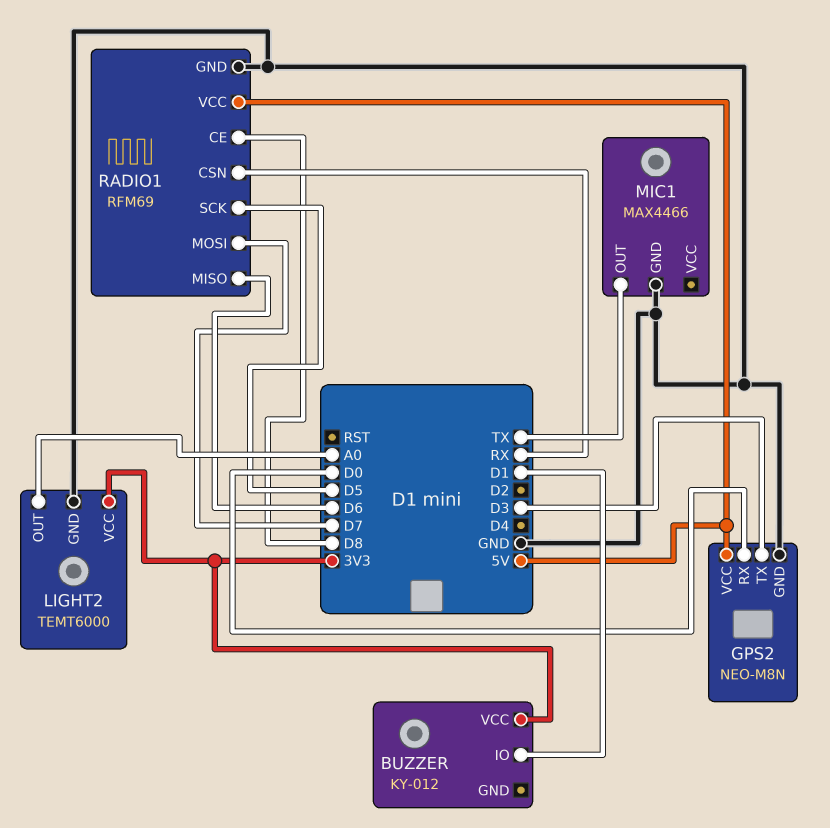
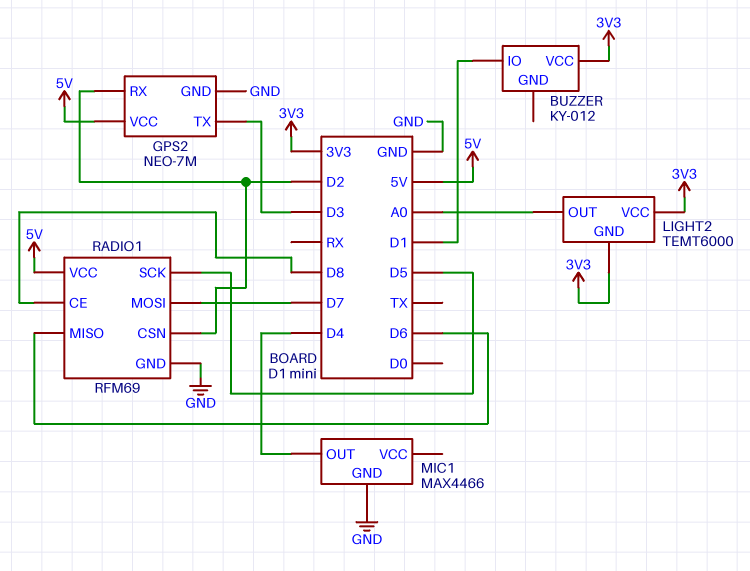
GPS2: NEO-M8N -> NEO-7M
GPS2 pin RX: D0 -> D2
LIGHT2 pin GND: GND -> 3V3
MIC1 pin OUT: TX -> D4
RADIO1 pin CSN: RX -> D2

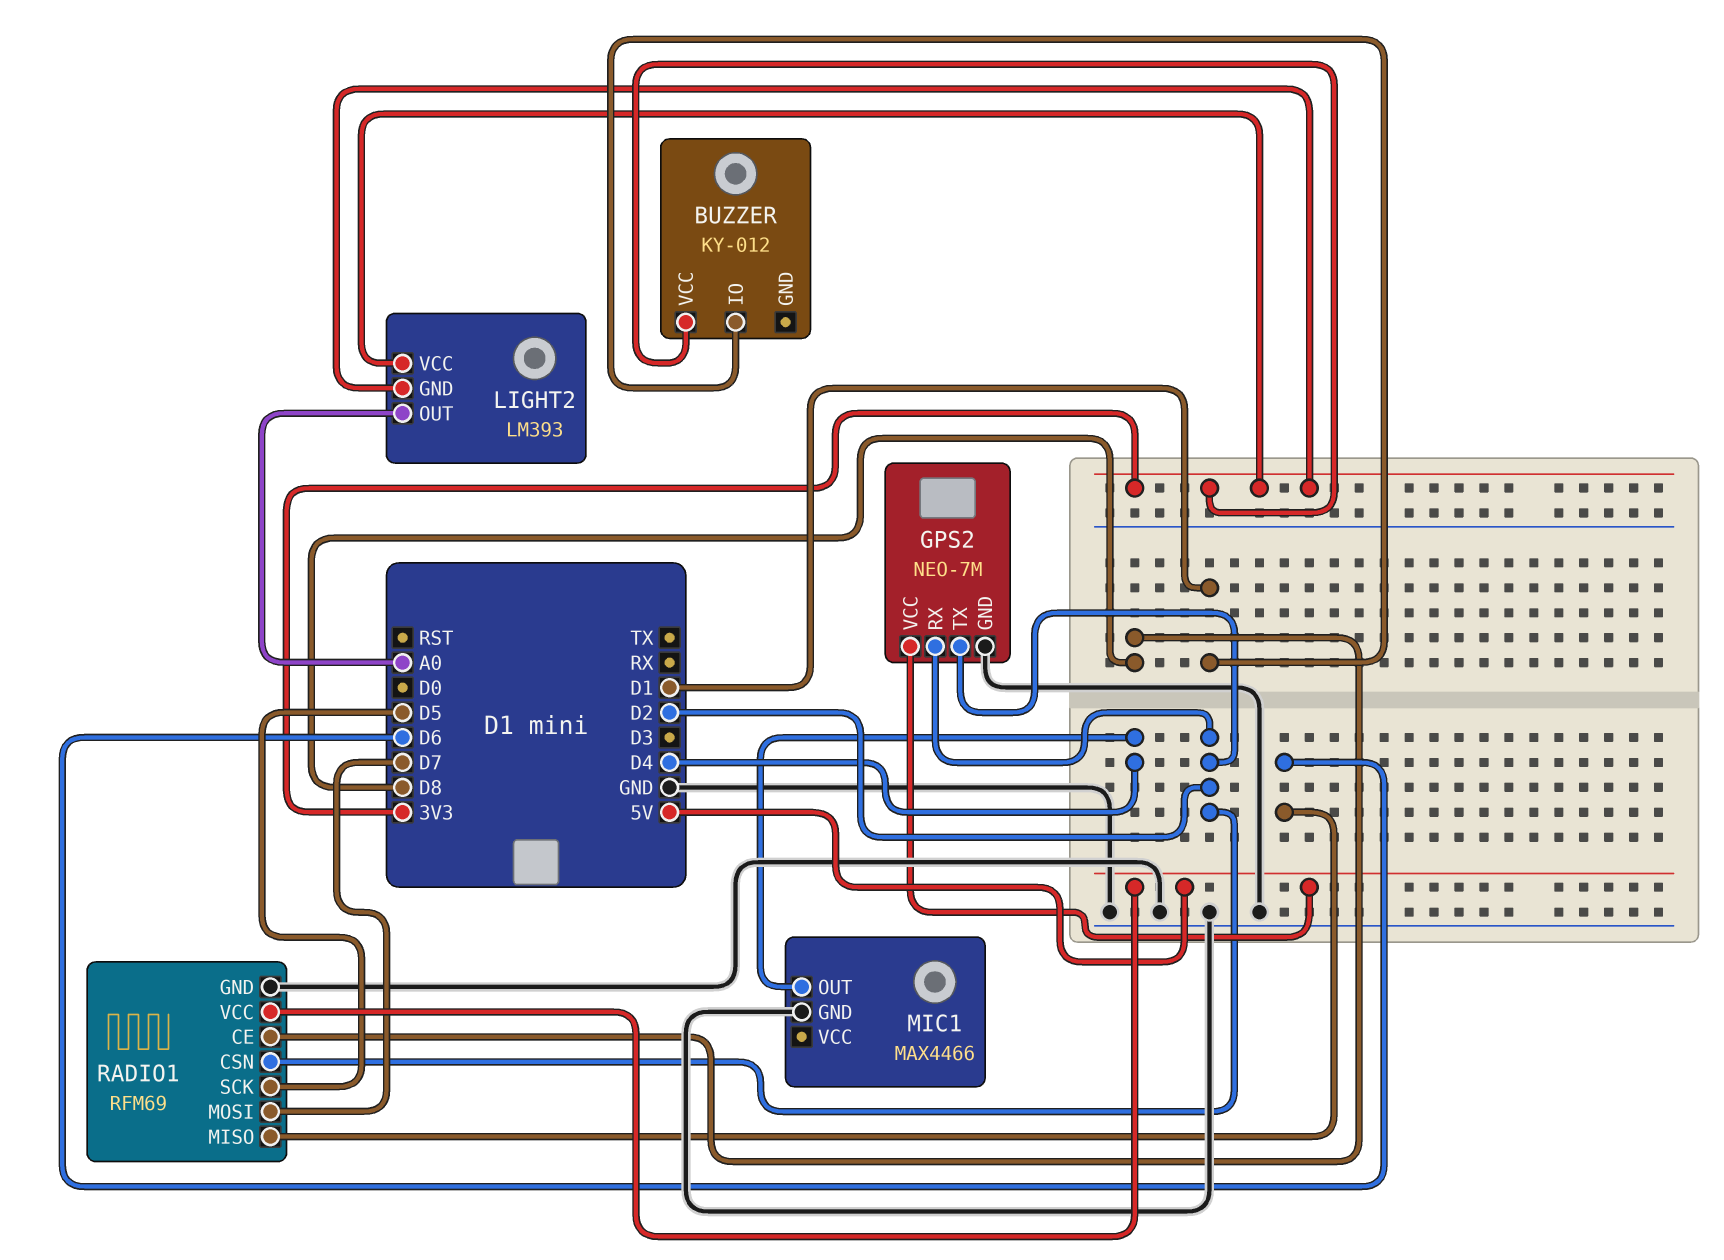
GPS2 pin TX: D3 -> D2
LIGHT2: TEMT6000 -> LM393

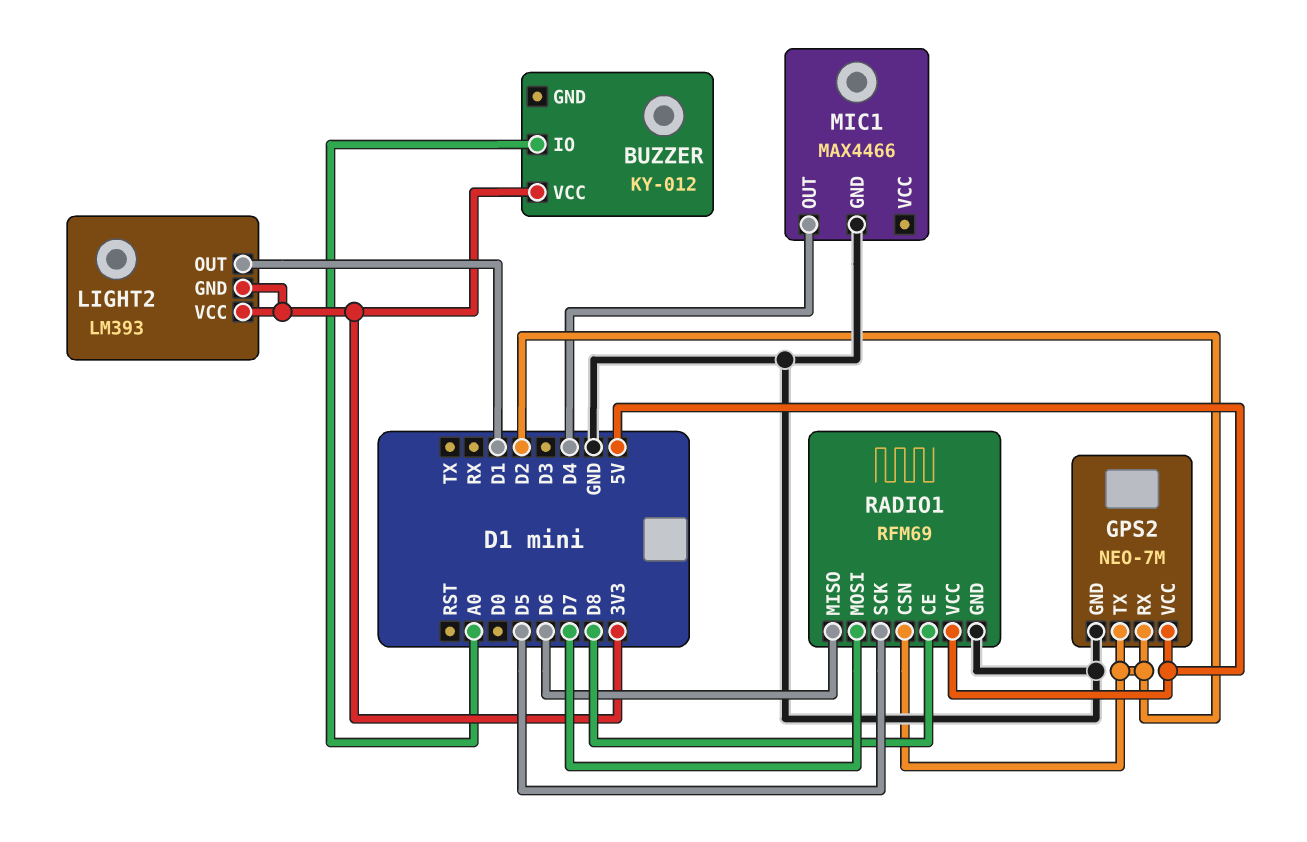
BUZZER pin IO: D1 -> A0
LIGHT2 pin OUT: A0 -> D1

